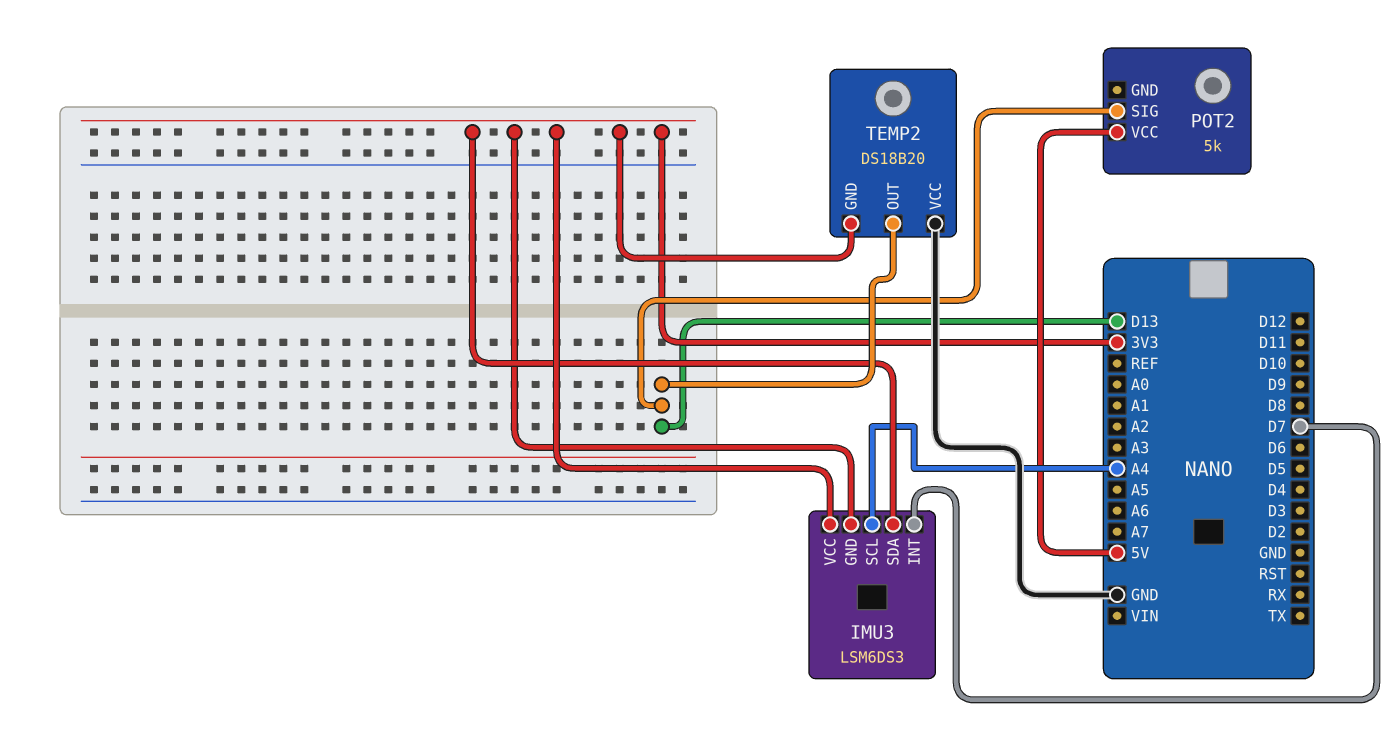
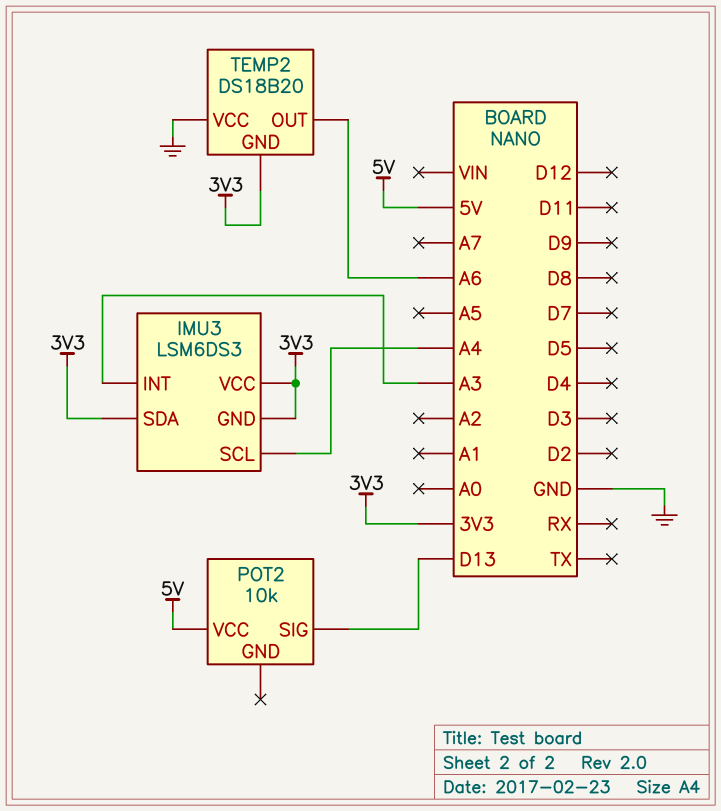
IMU3 pin INT: D7 -> A3
POT2: 5k -> 10k
TEMP2 pin OUT: D13 -> A6

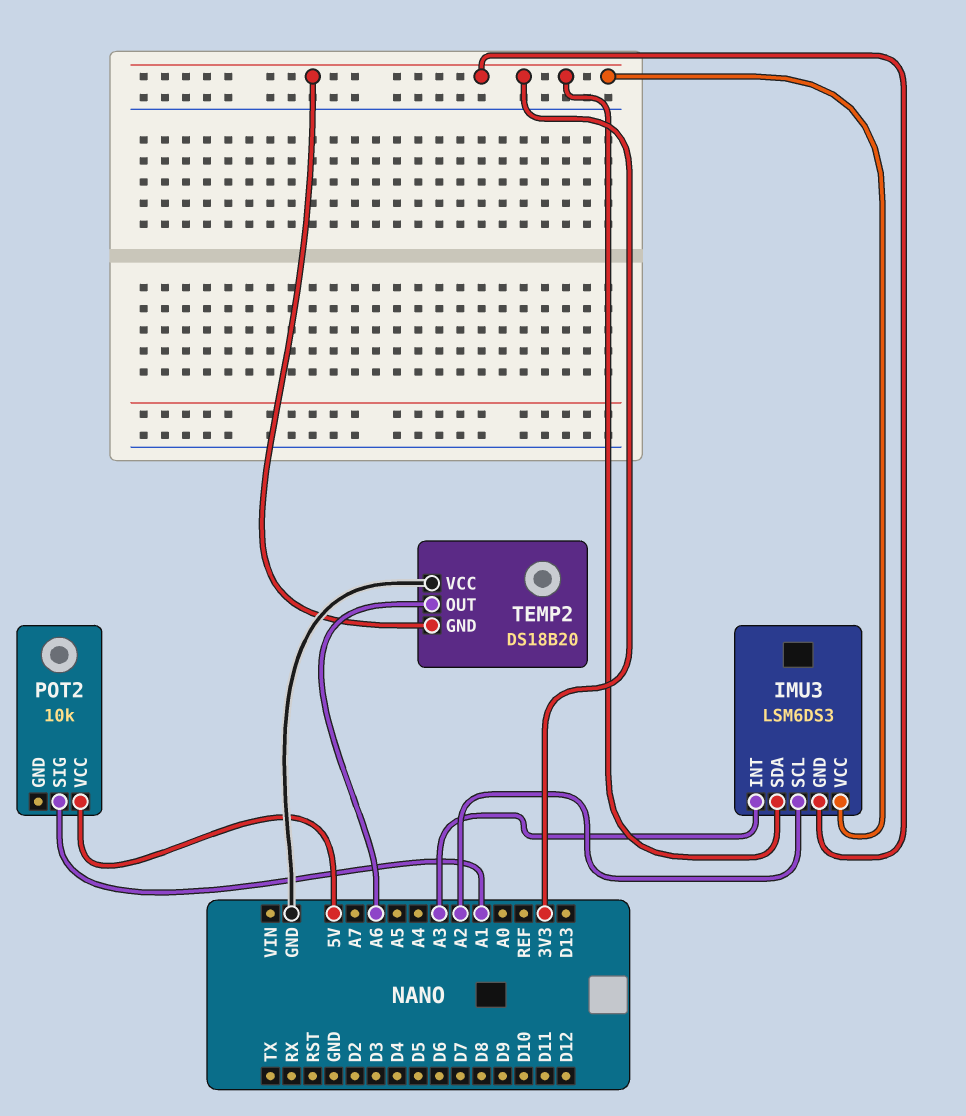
IMU3 pin SCL: A4 -> A2
POT2 pin SIG: D13 -> A1

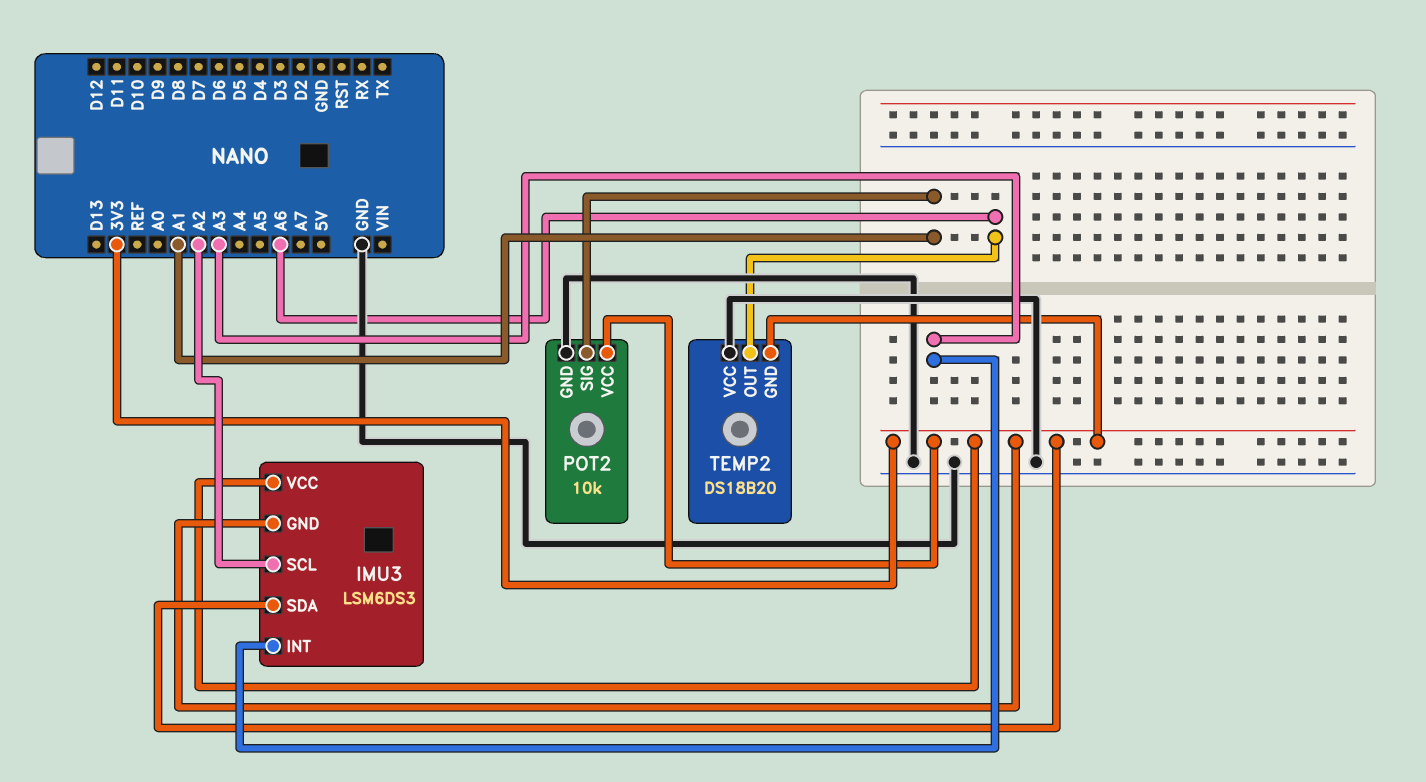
POT2 pin GND: none -> GND
POT2 pin VCC: 5V -> 3V3

